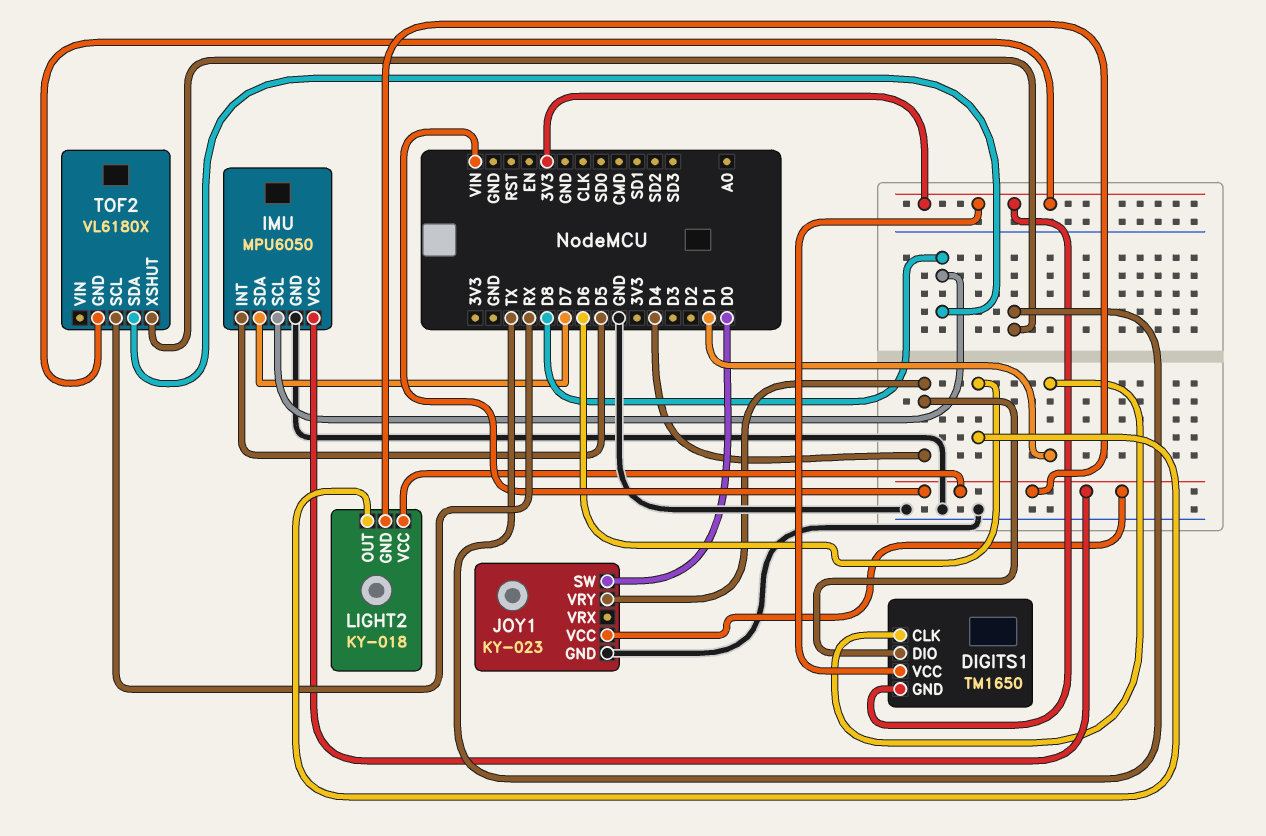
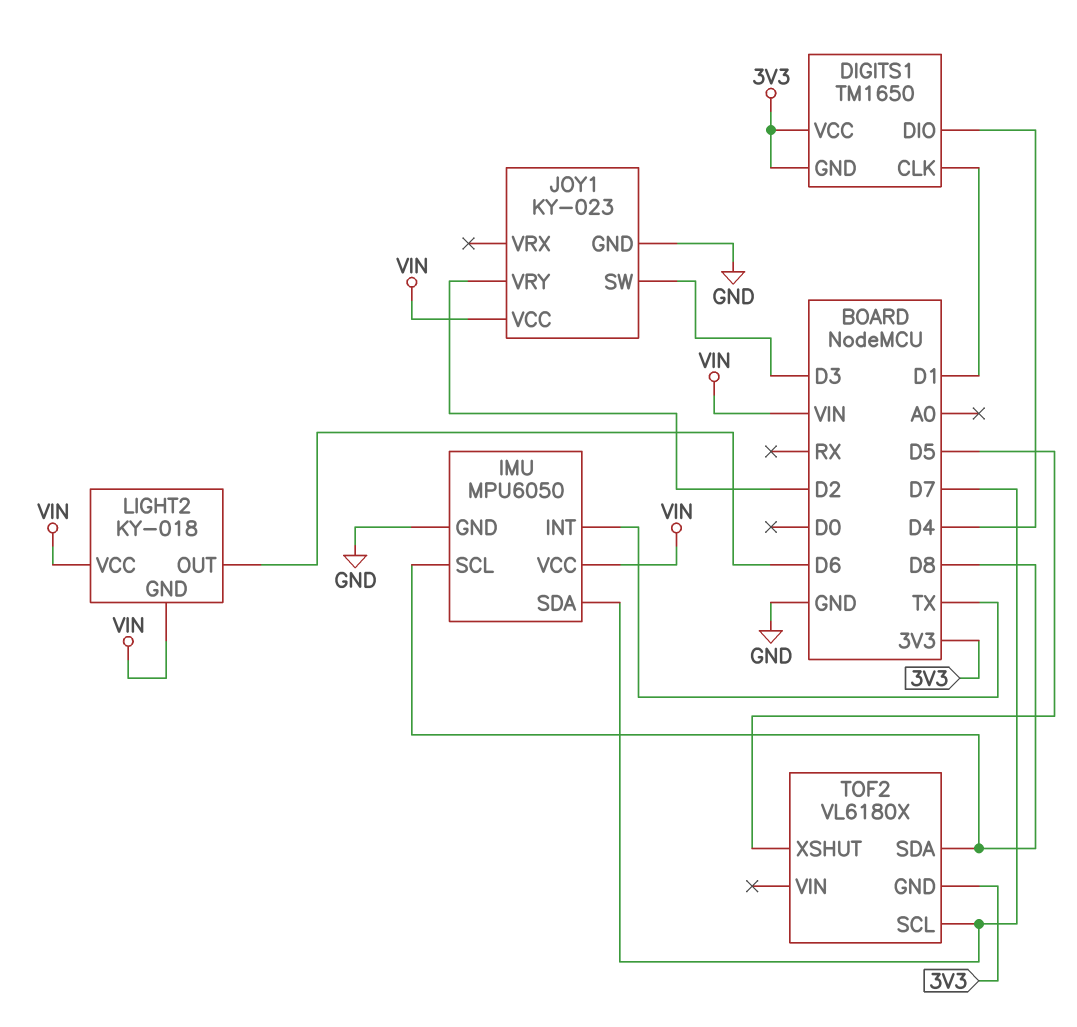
IMU pin INT: D5 -> TX
JOY1 pin SW: D0 -> D3
JOY1 pin VRY: D4 -> D2
TOF2 pin SCL: RX -> D7
TOF2 pin XSHUT: TX -> D5

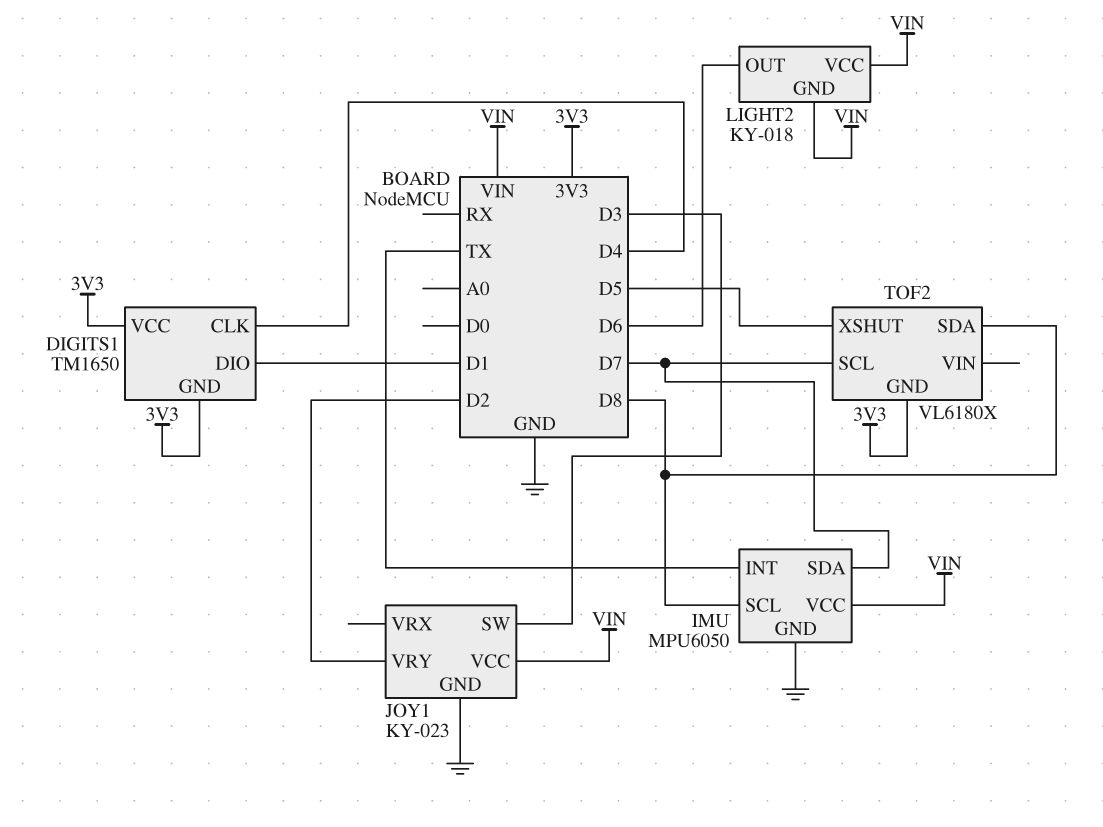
DIGITS1 pin CLK: D1 -> D4
DIGITS1 pin DIO: D4 -> D1

